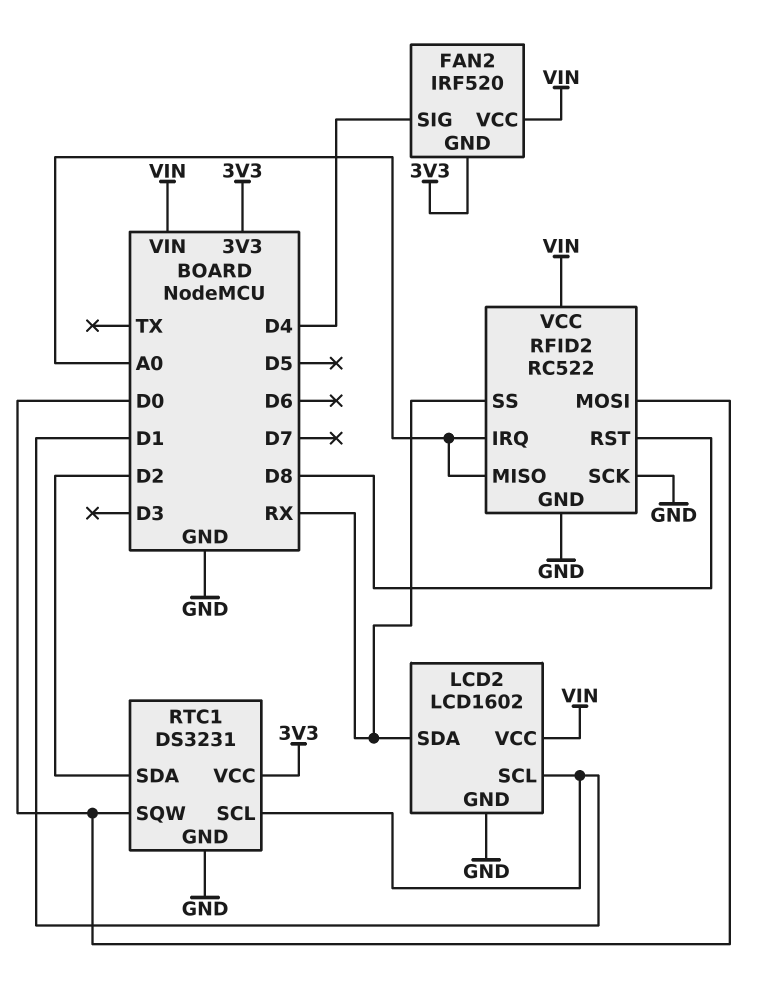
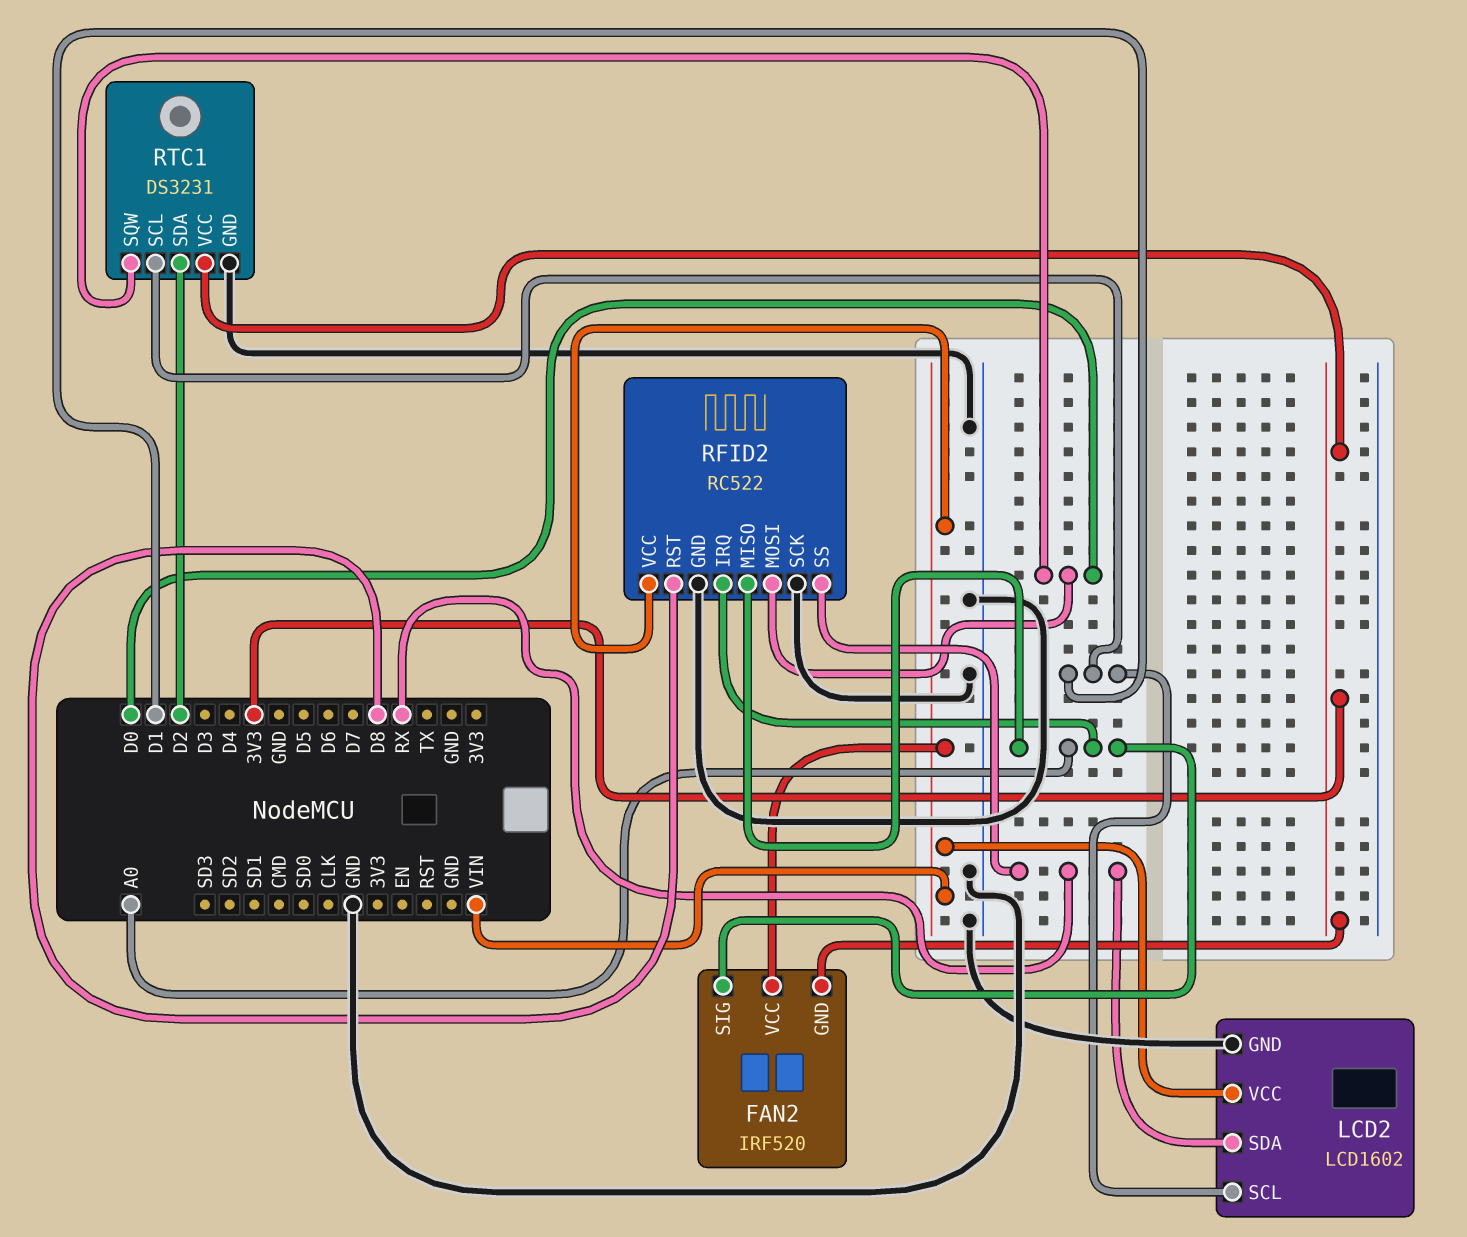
FAN2 pin SIG: D4 -> A0

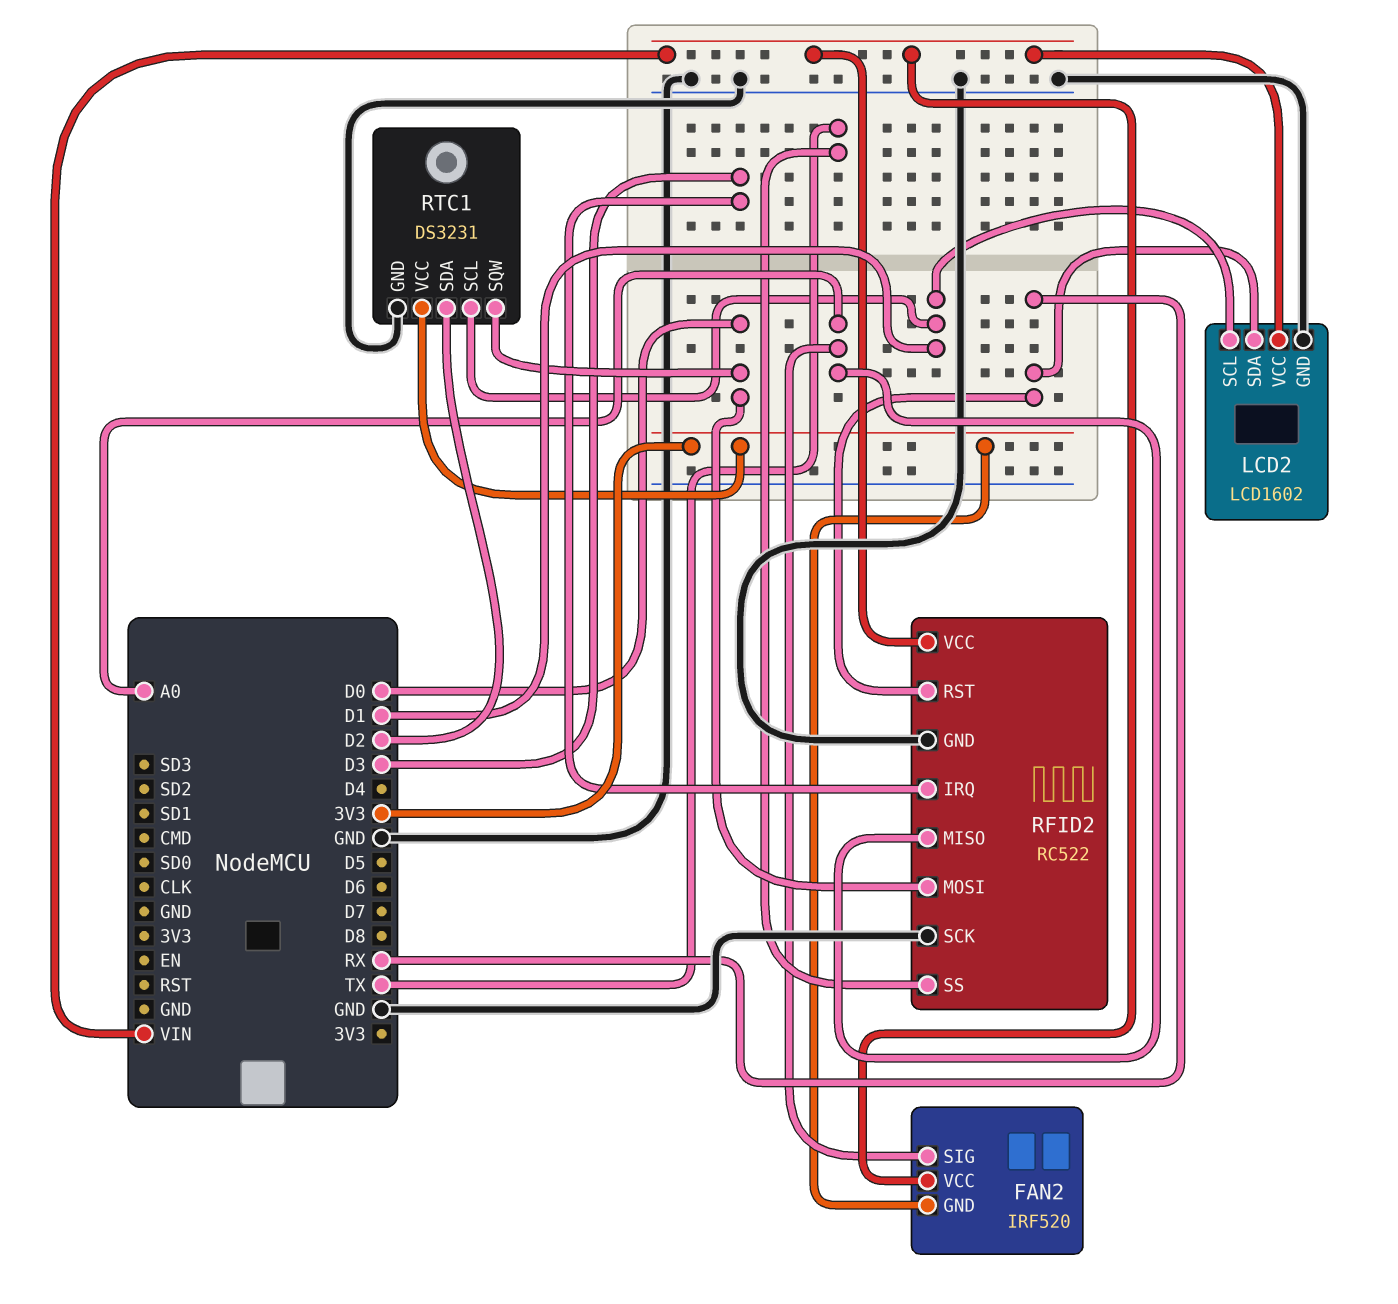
RFID2 pin IRQ: A0 -> D3
RFID2 pin RST: D8 -> RX
RFID2 pin SS: RX -> TX

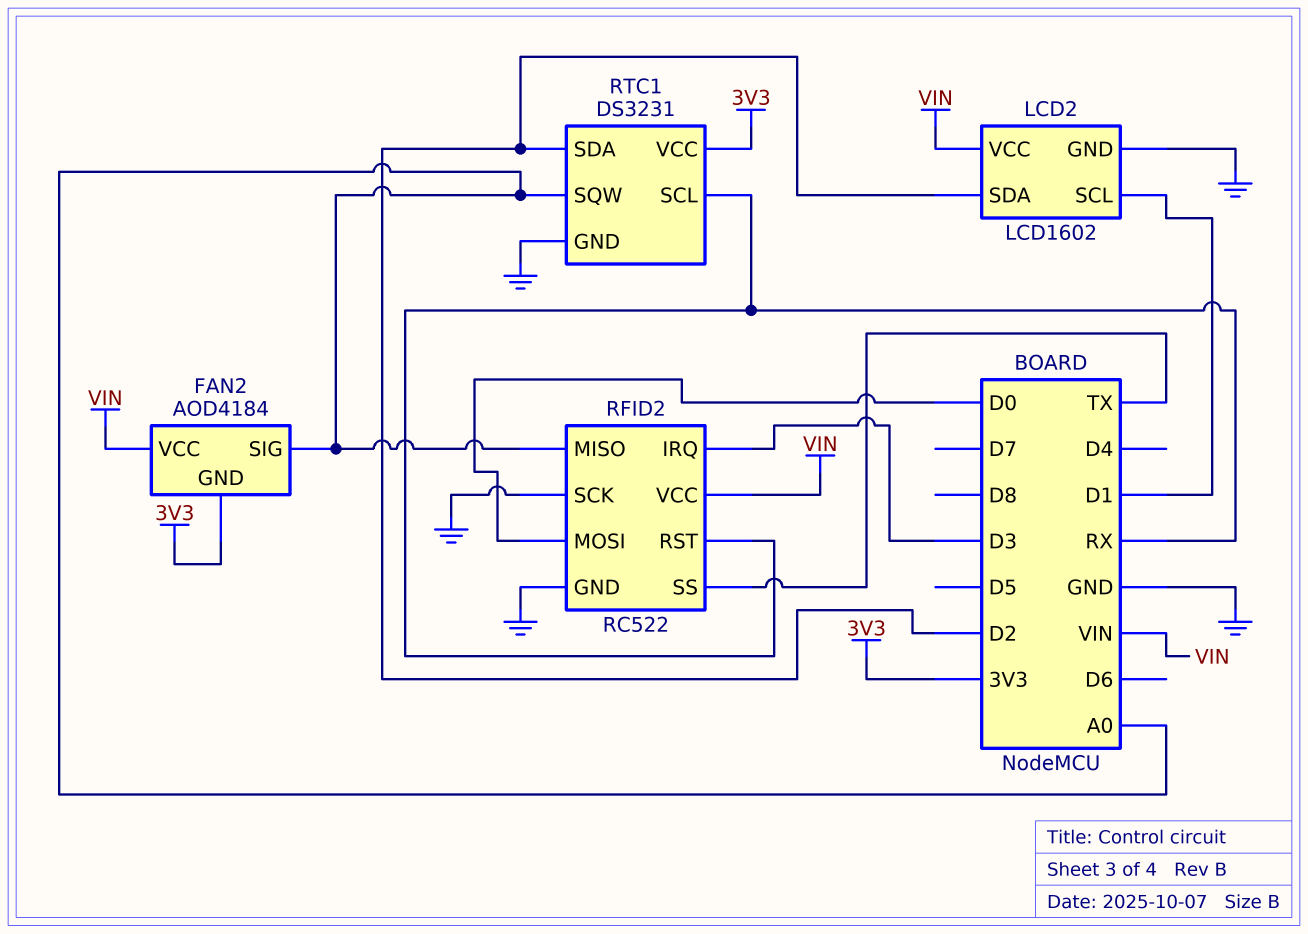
FAN2: IRF520 -> AOD4184
LCD2 pin SDA: RX -> D2
RTC1 pin SCL: D1 -> RX
RTC1 pin SQW: D0 -> A0

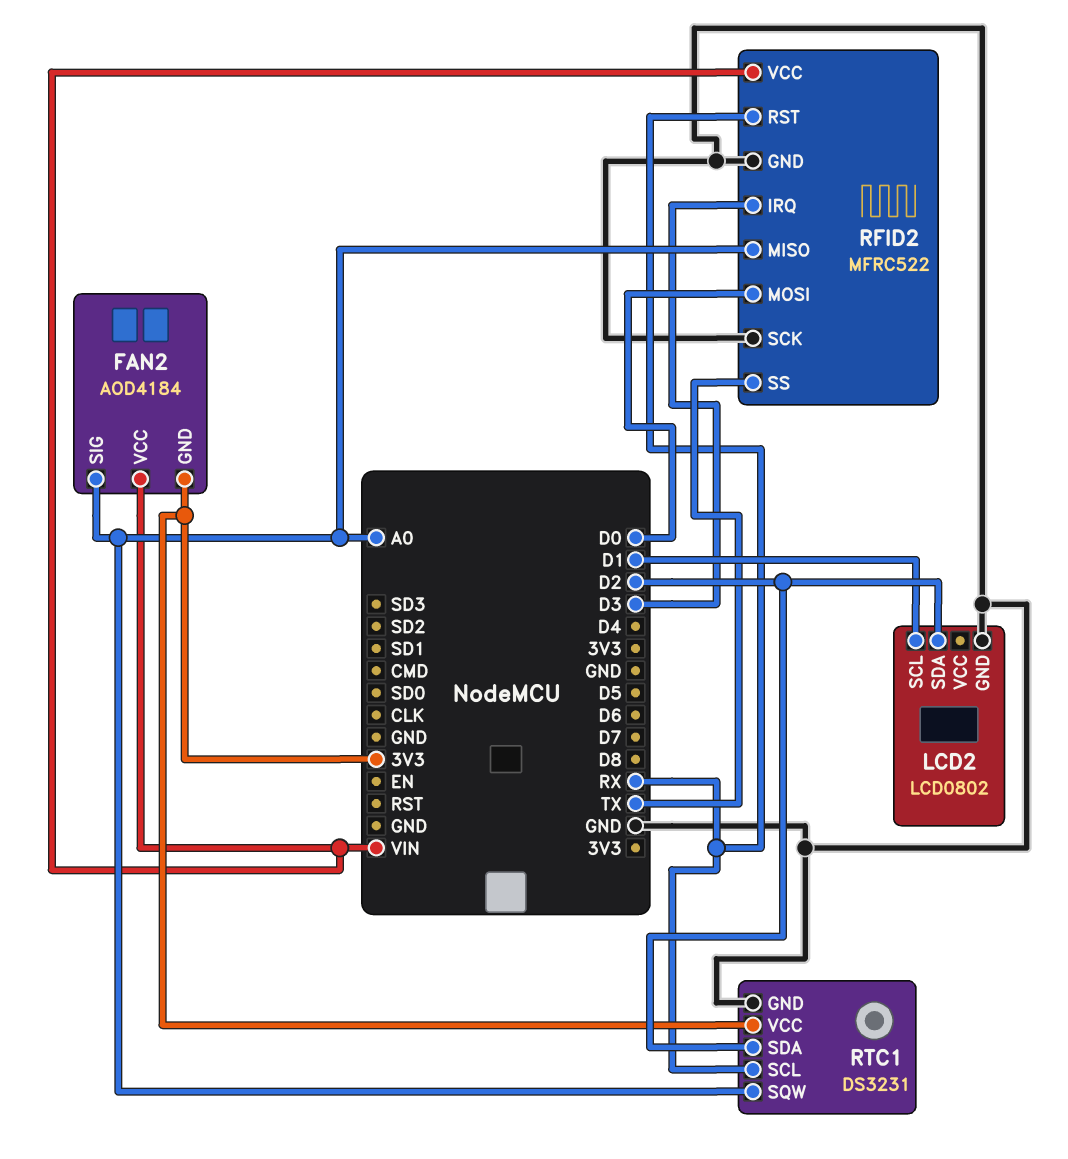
LCD2: LCD1602 -> LCD0802
LCD2 pin VCC: VIN -> none
RFID2: RC522 -> MFRC522

